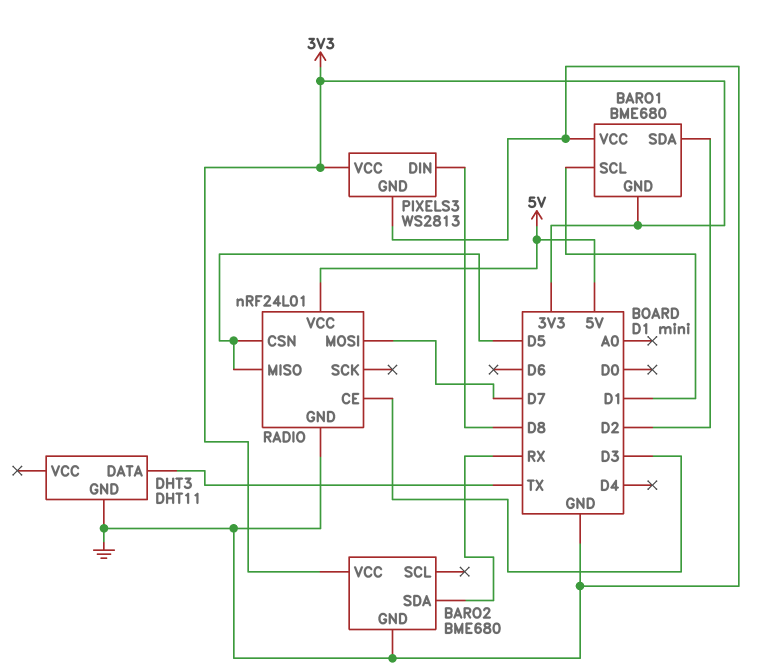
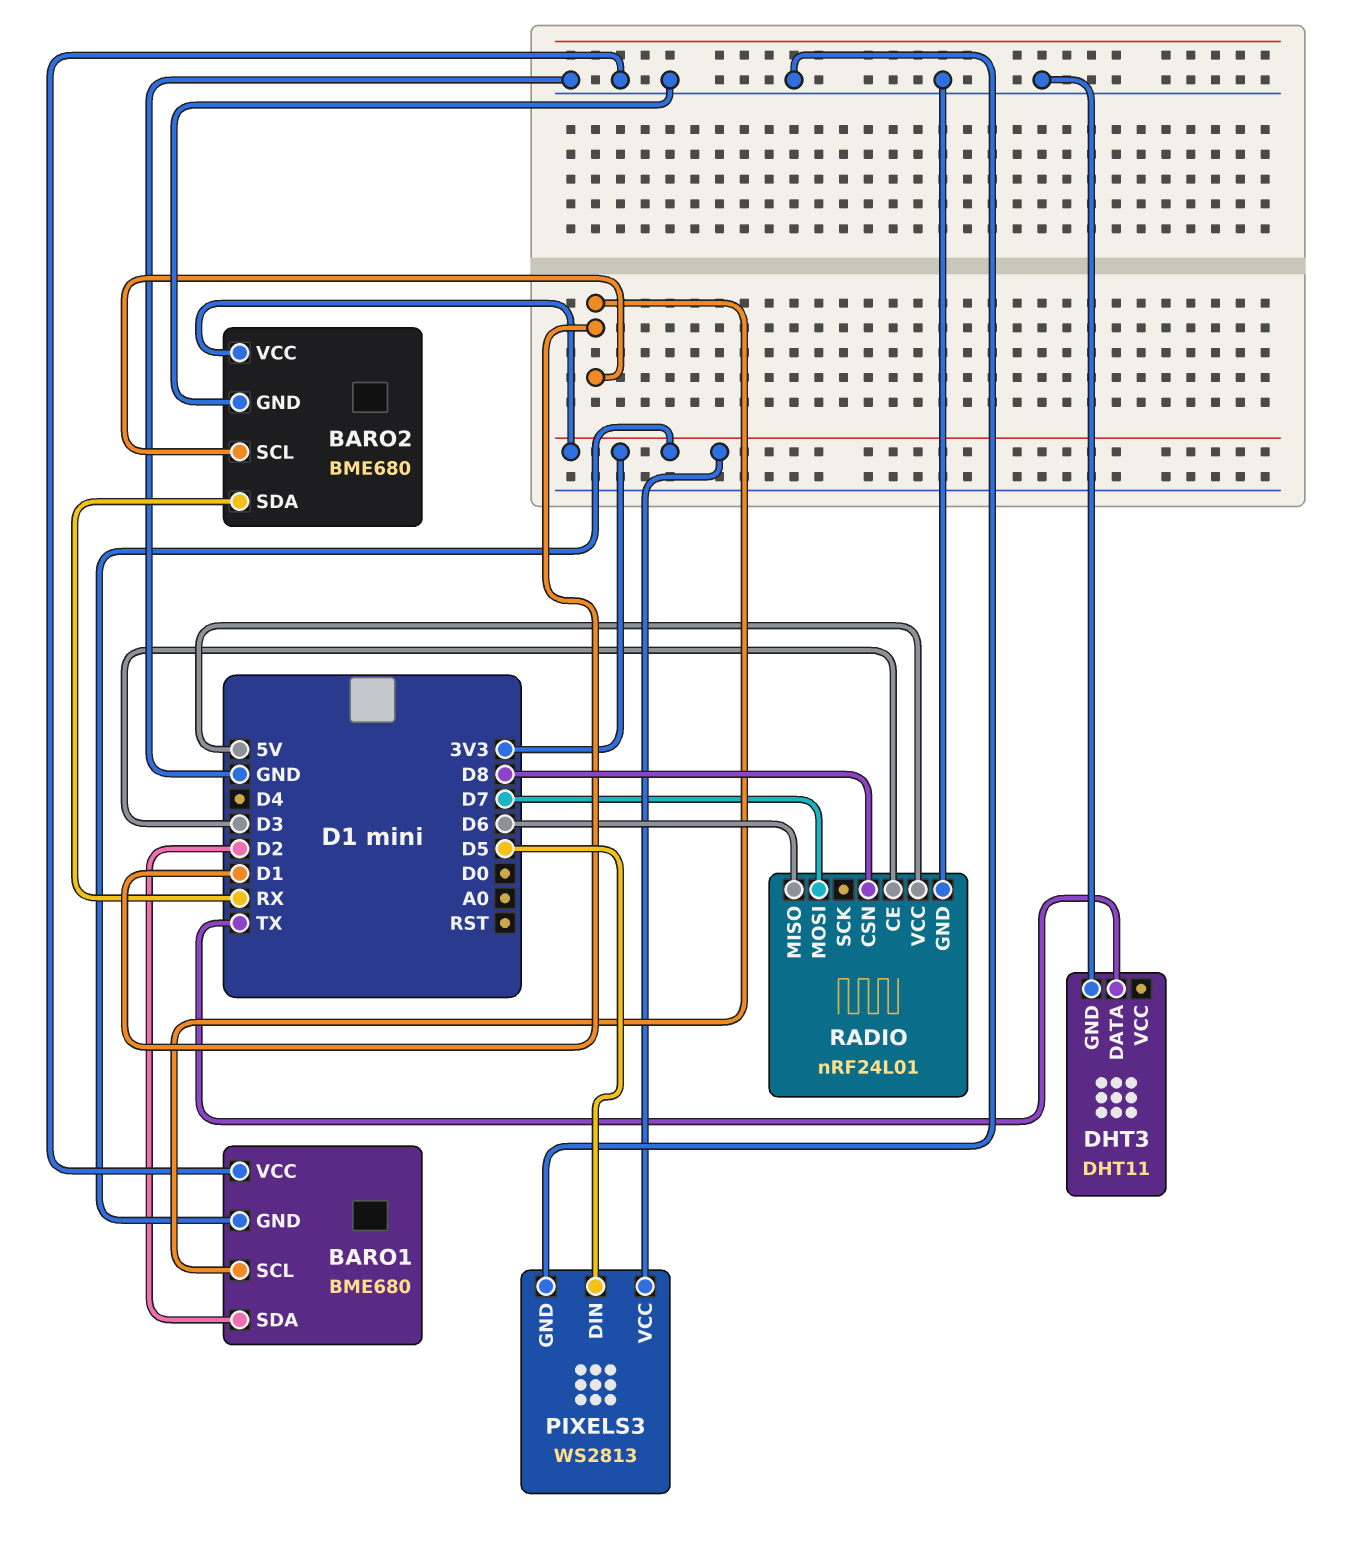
BARO2 pin SCL: none -> D1
PIXELS3 pin DIN: D8 -> D5
RADIO pin CSN: D5 -> D8
RADIO pin MISO: D5 -> D6

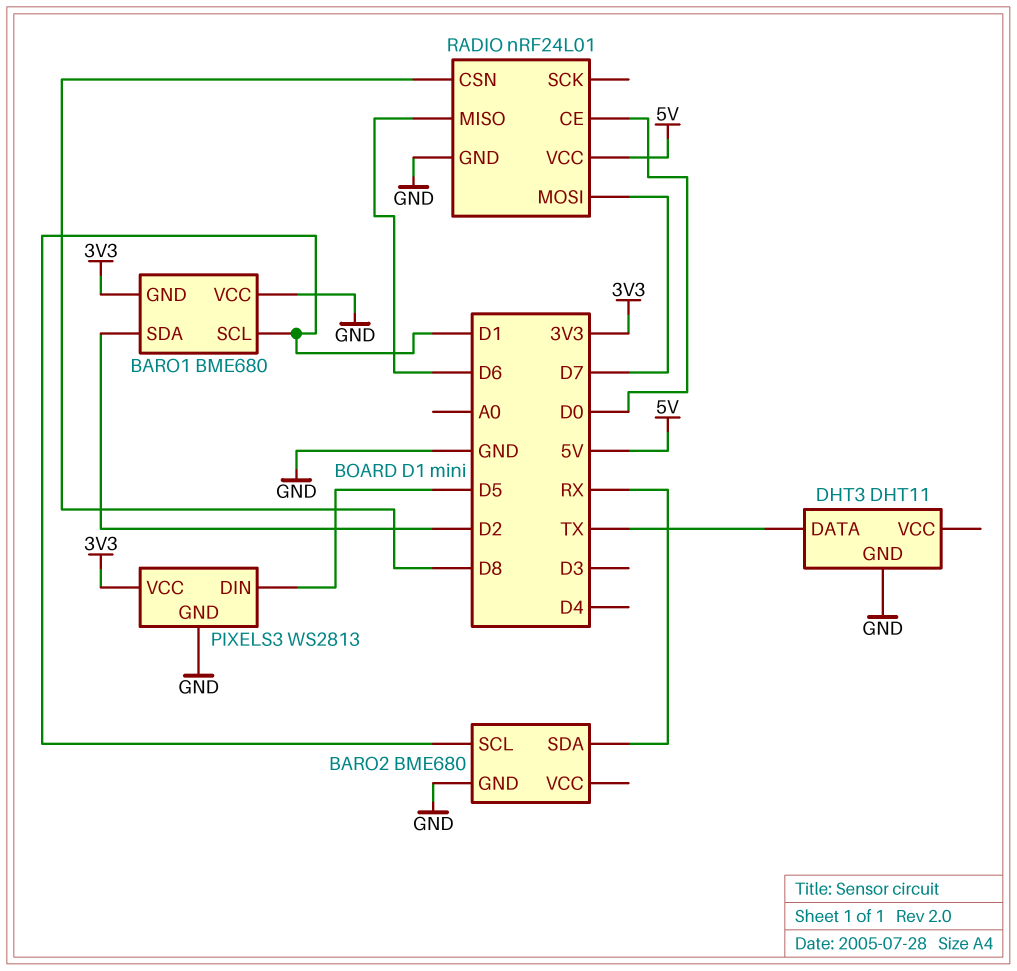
BARO2 pin VCC: 3V3 -> none
RADIO pin CE: D3 -> D0

